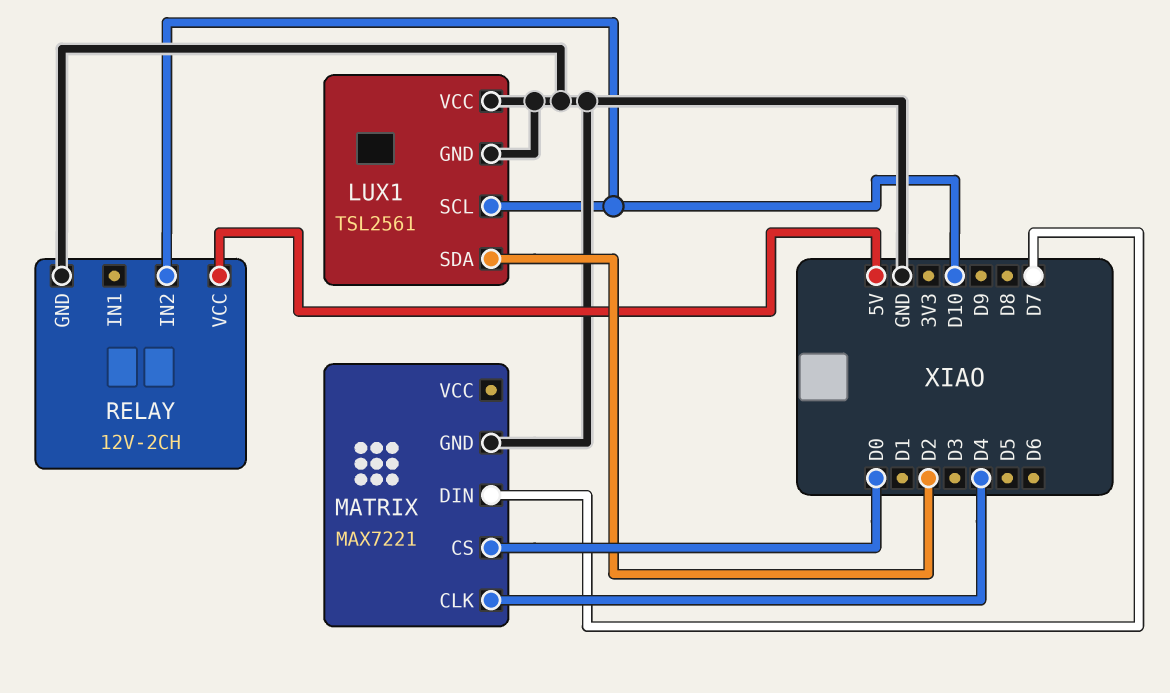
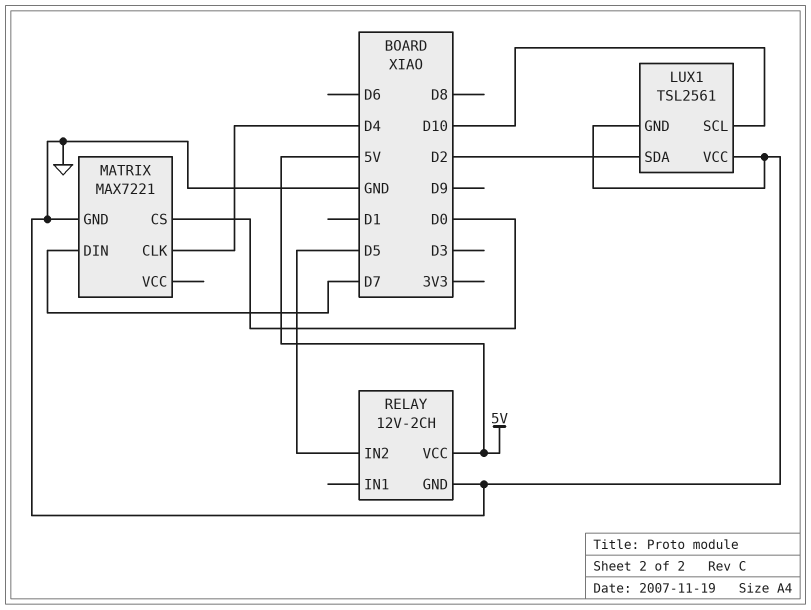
RELAY pin IN2: D10 -> D5

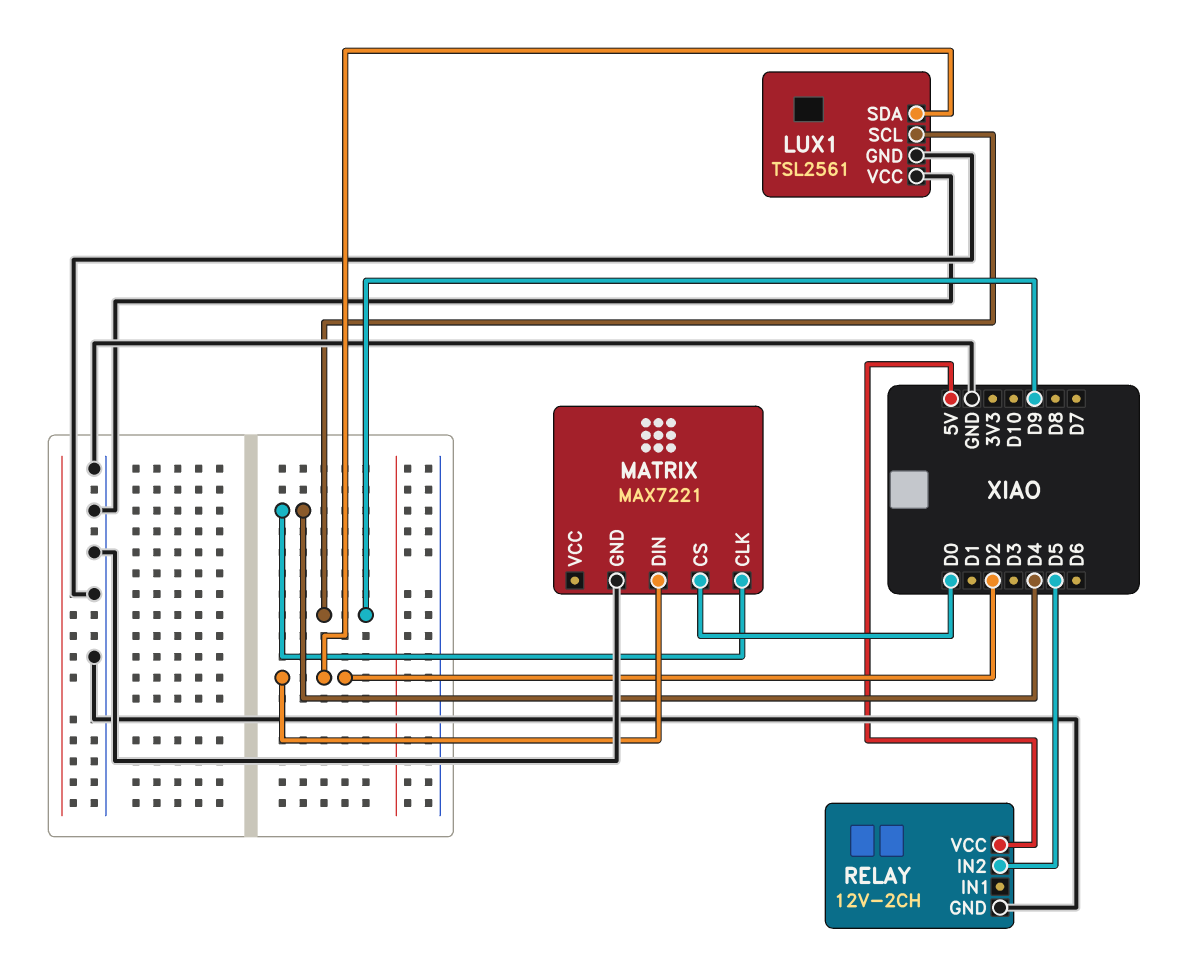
LUX1 pin SCL: D10 -> D9
MATRIX pin DIN: D7 -> D2

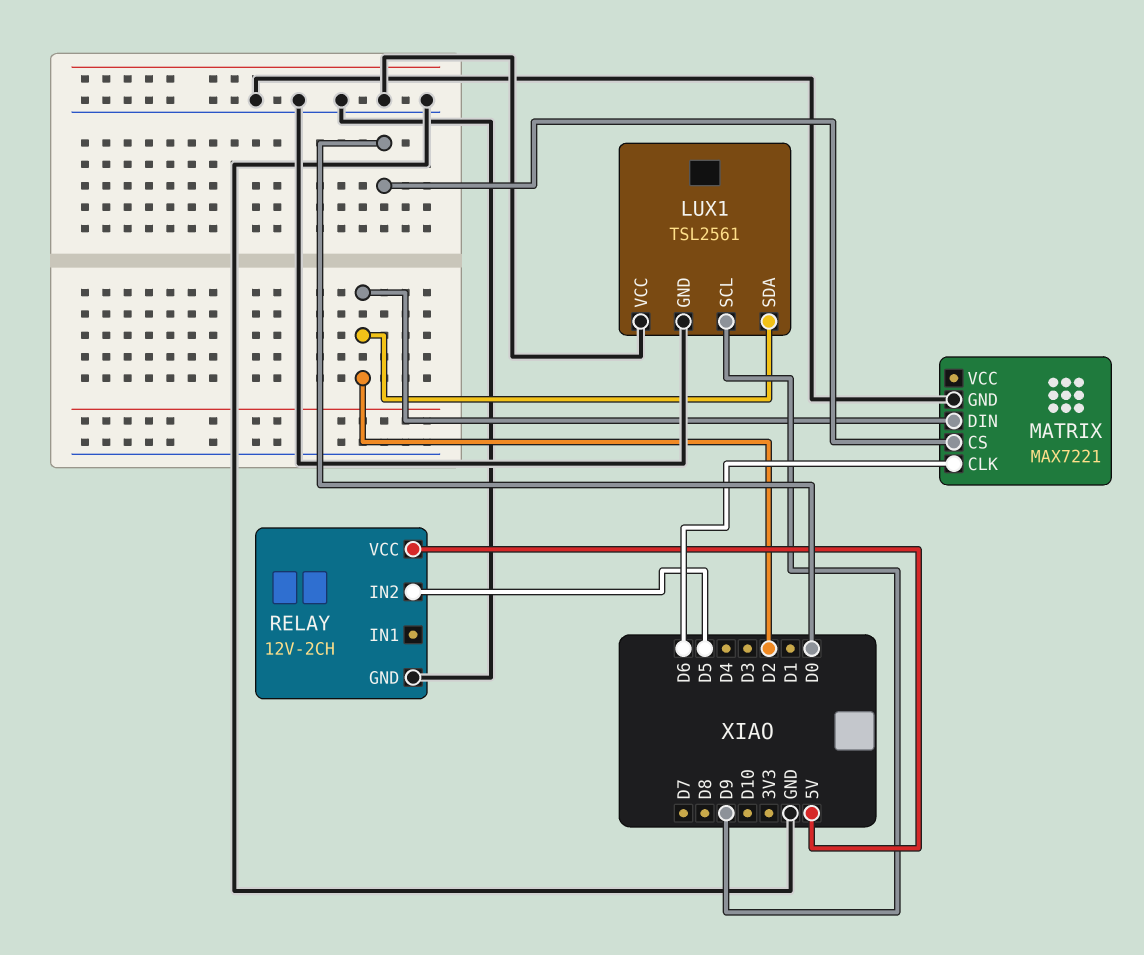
MATRIX pin CLK: D4 -> D6

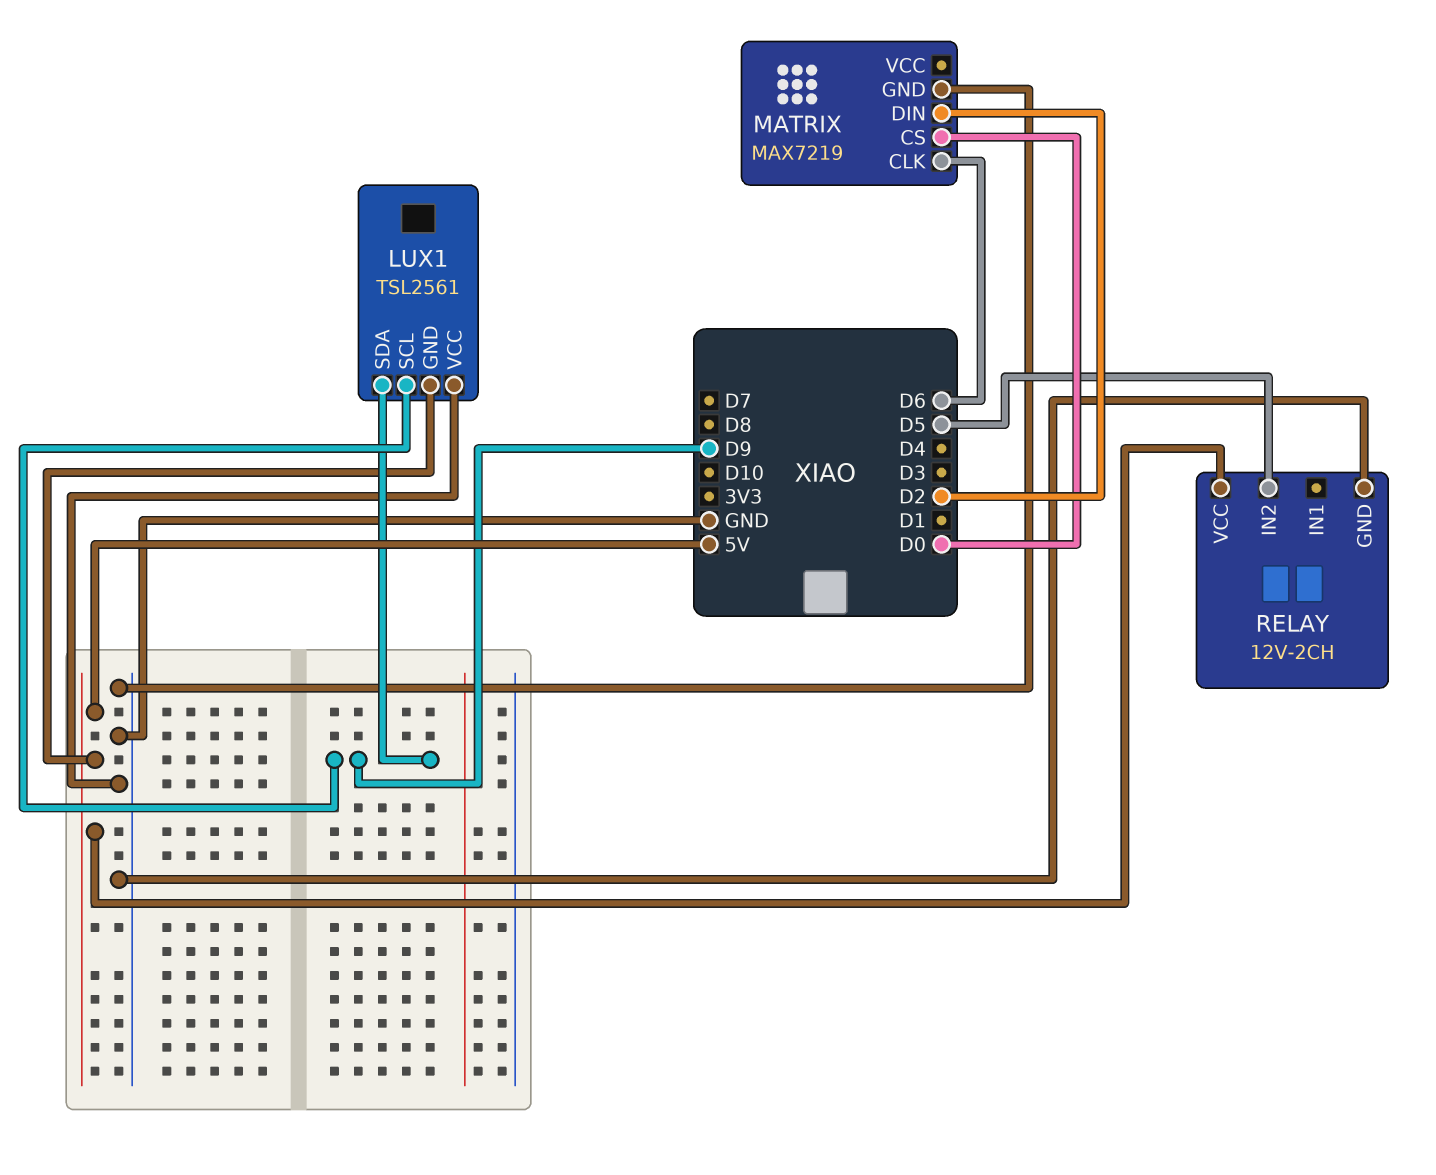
LUX1 pin GND: GND -> 5V
LUX1 pin SDA: D2 -> D9
MATRIX: MAX7221 -> MAX7219

